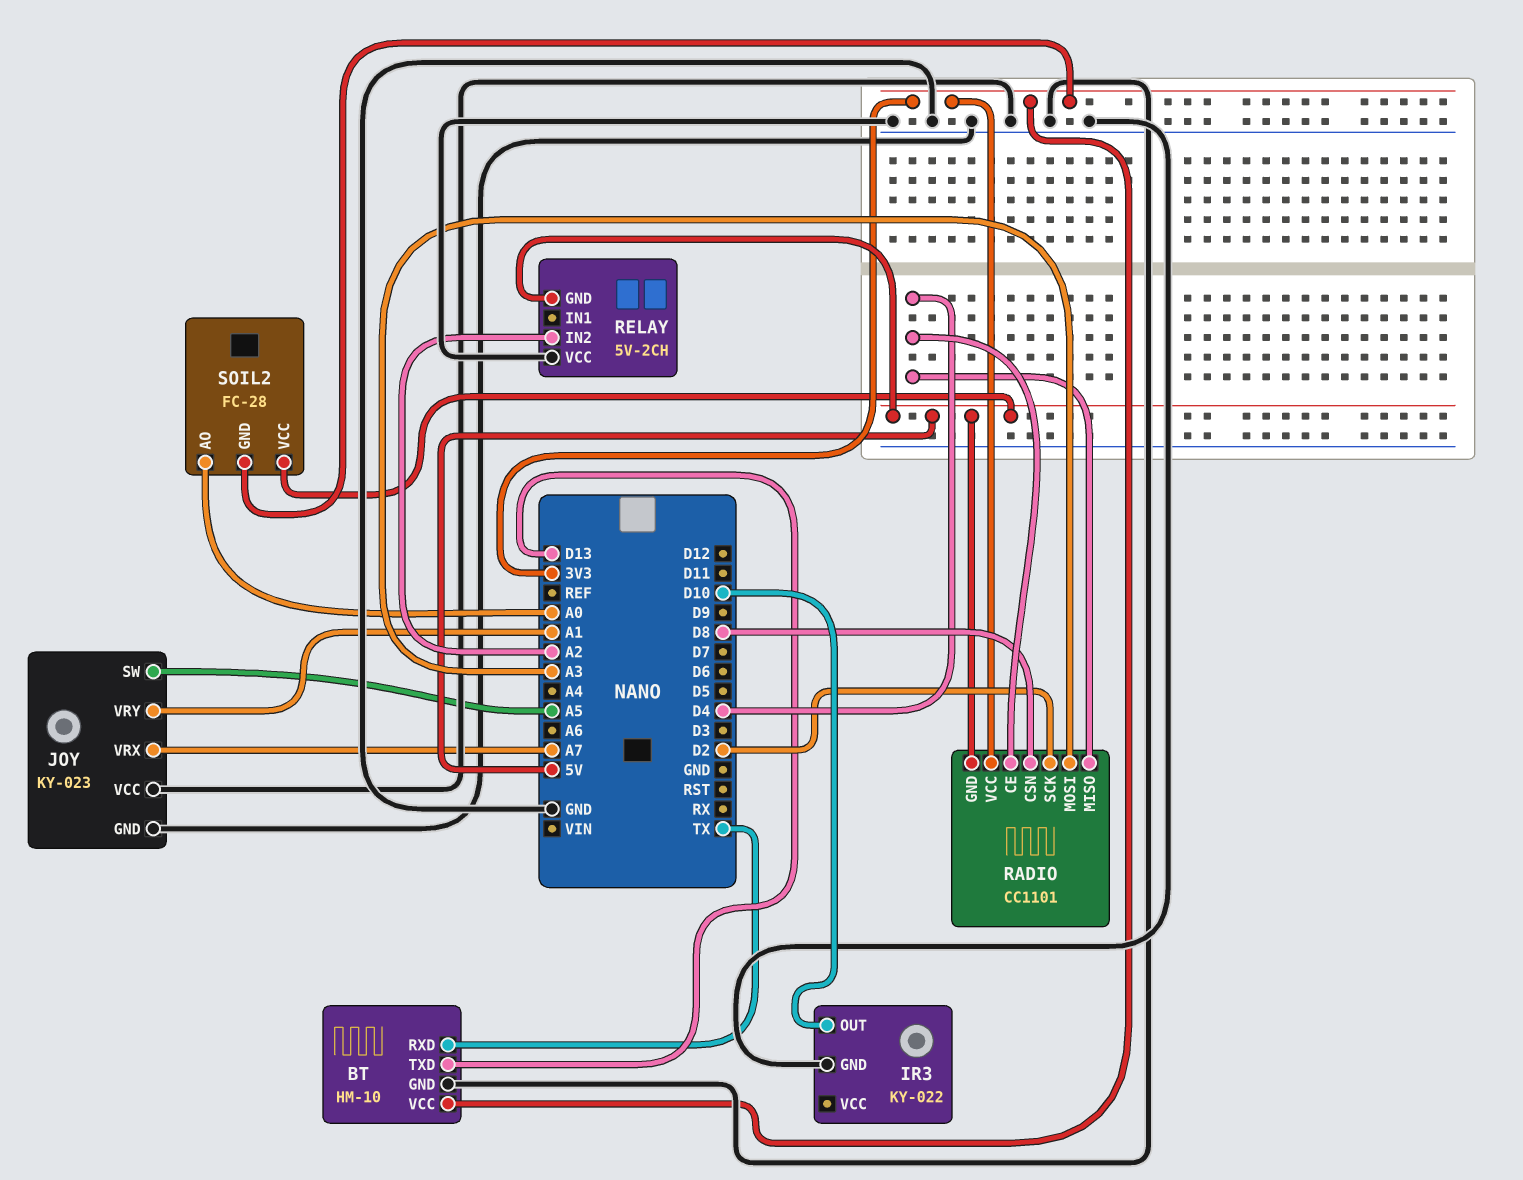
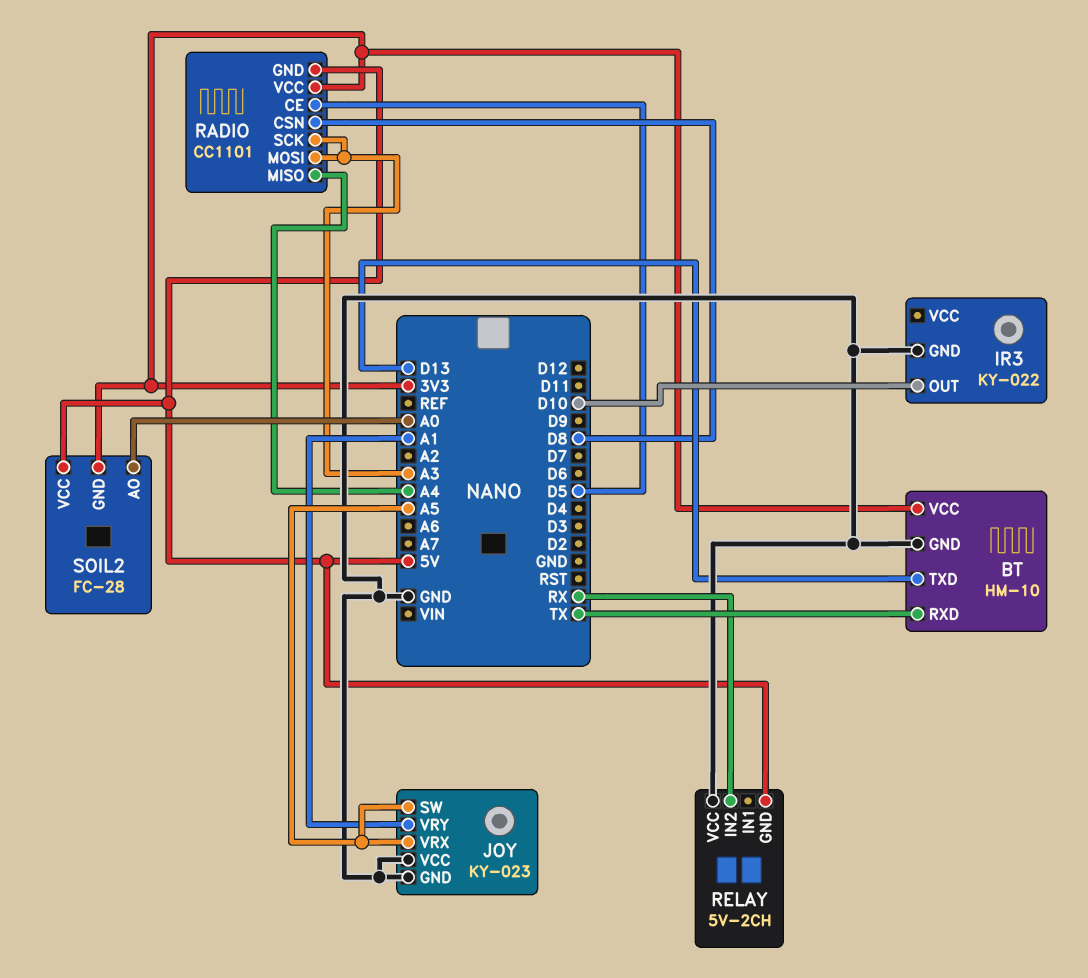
JOY pin VRX: A7 -> A5
RADIO pin CE: D4 -> D5
RADIO pin MISO: D4 -> A4
RADIO pin SCK: D2 -> A3
RELAY pin IN2: A2 -> RX

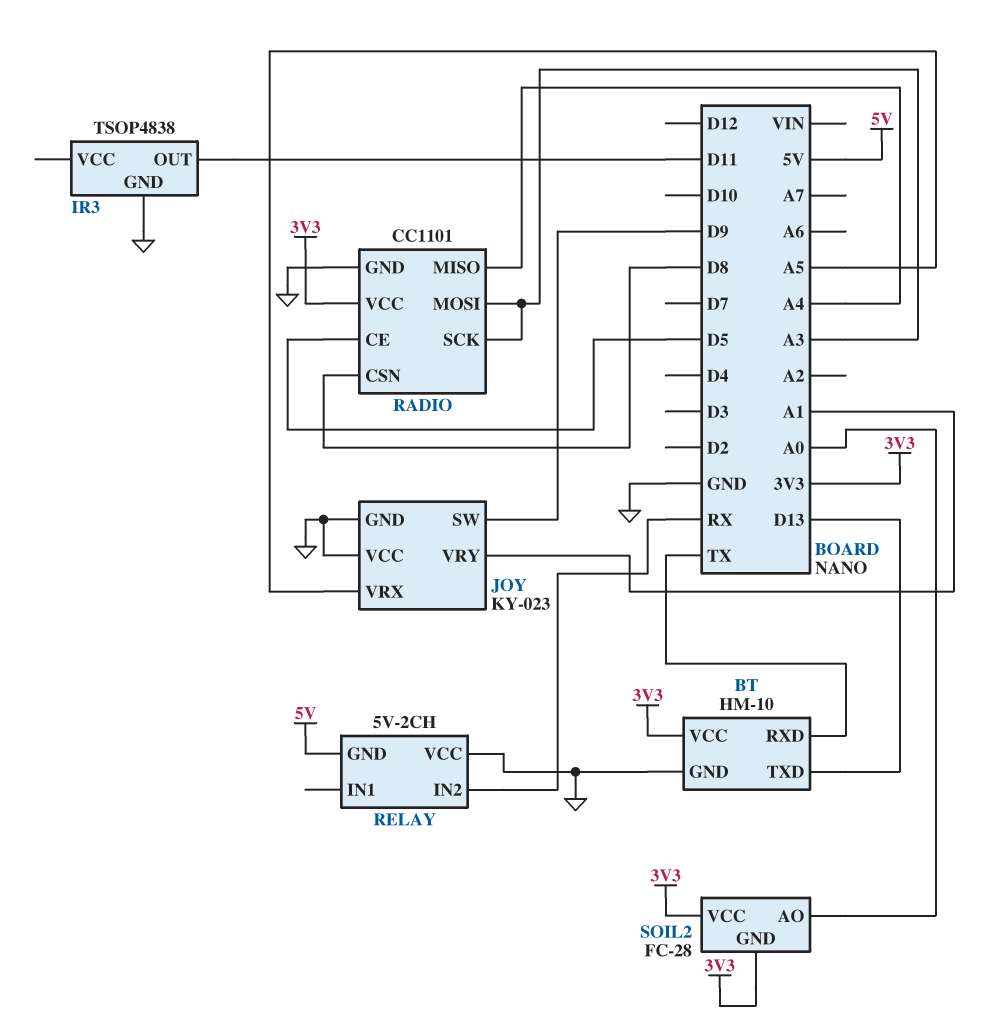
IR3: KY-022 -> TSOP4838
IR3 pin OUT: D10 -> D11
JOY pin SW: A5 -> D9
RADIO pin GND: 5V -> GND
SOIL2 pin VCC: 5V -> 3V3

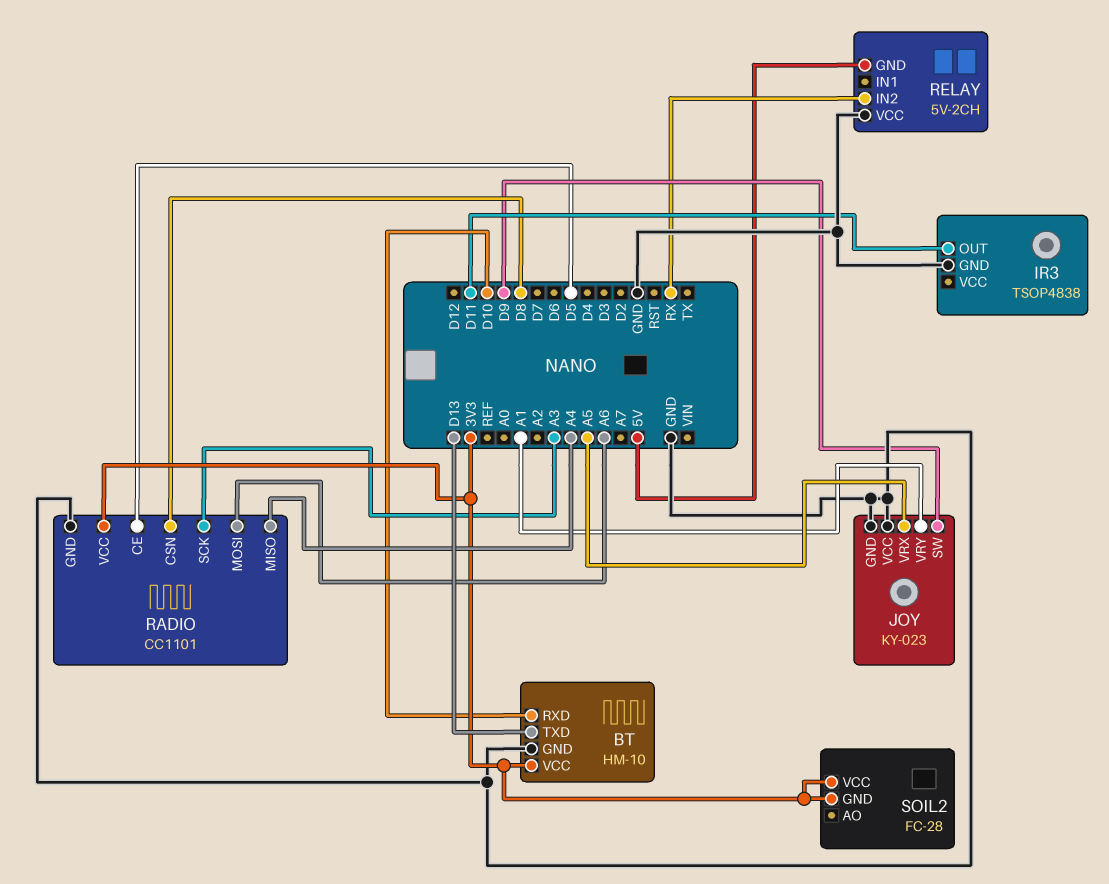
BT pin RXD: TX -> D10
RADIO pin MOSI: A3 -> A6
SOIL2 pin AO: A0 -> none

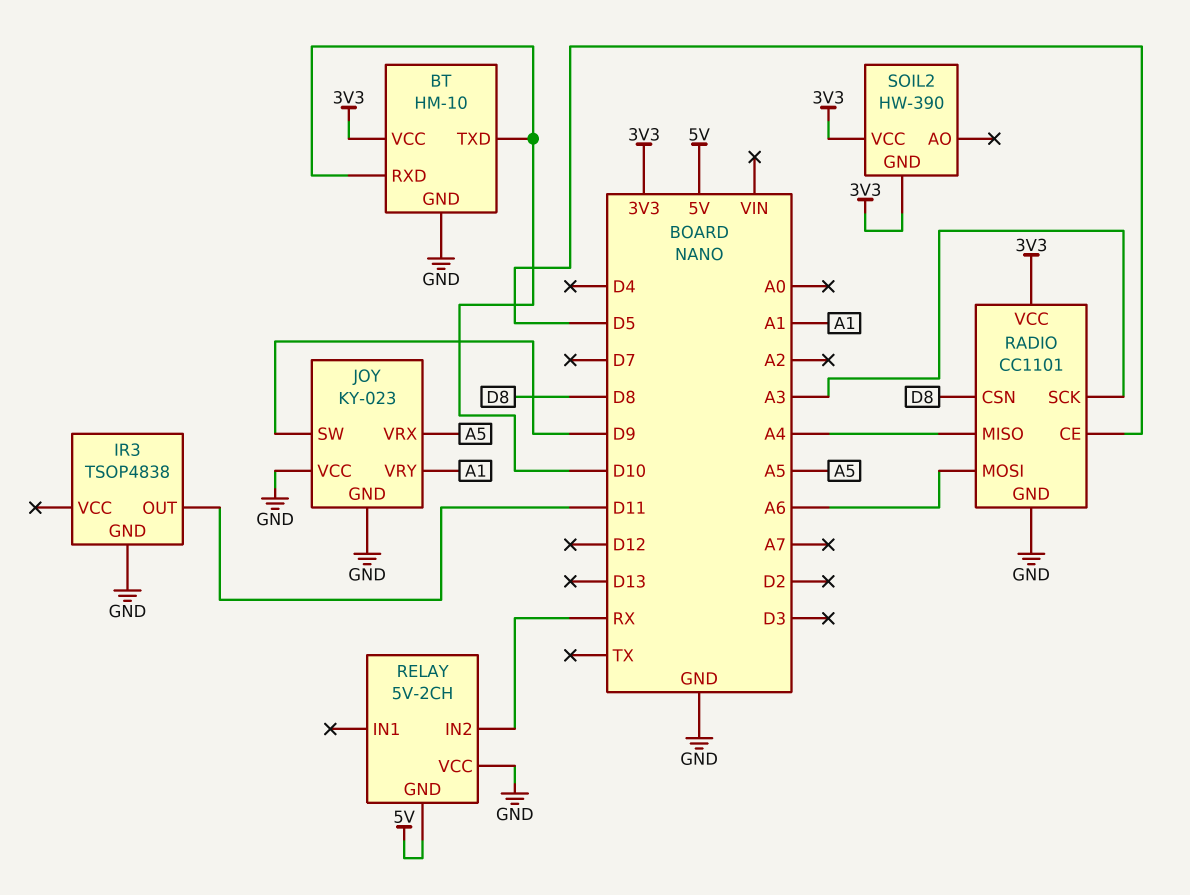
BT pin TXD: D13 -> D10
SOIL2: FC-28 -> HW-390

